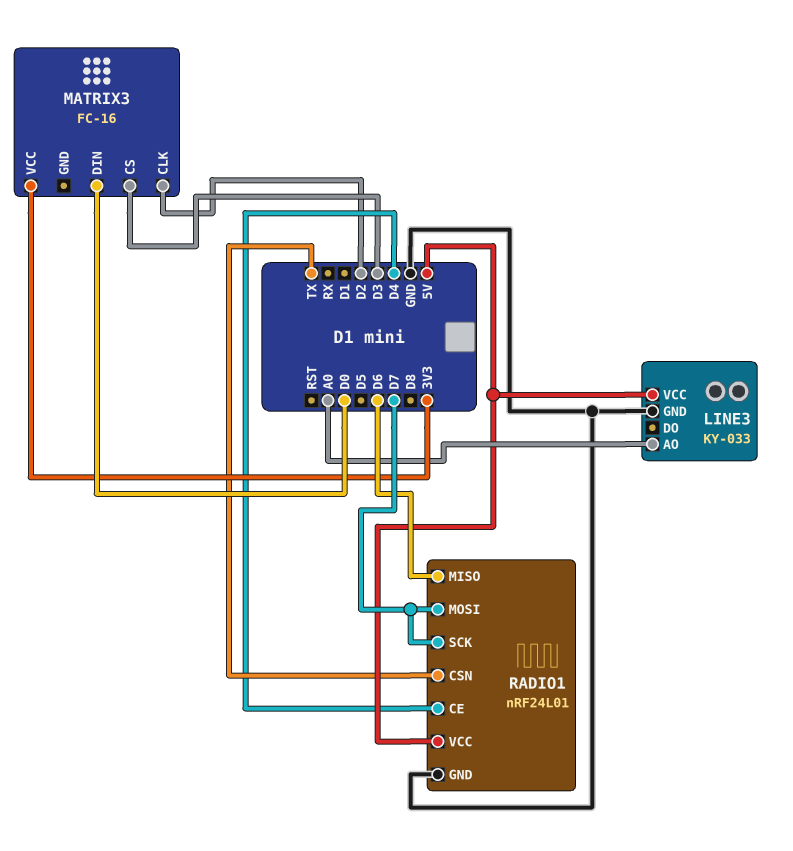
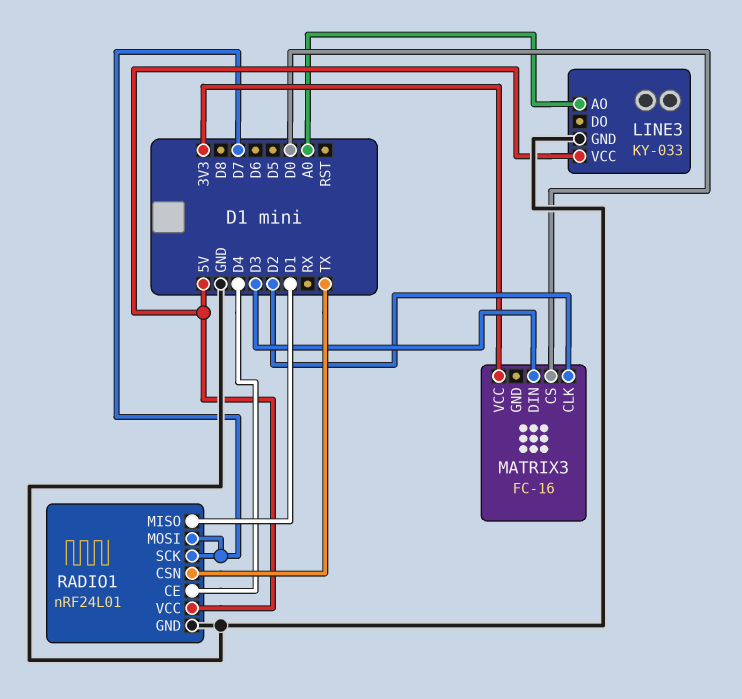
MATRIX3 pin CS: D3 -> D0
MATRIX3 pin DIN: D0 -> D3
RADIO1 pin MISO: D6 -> D1

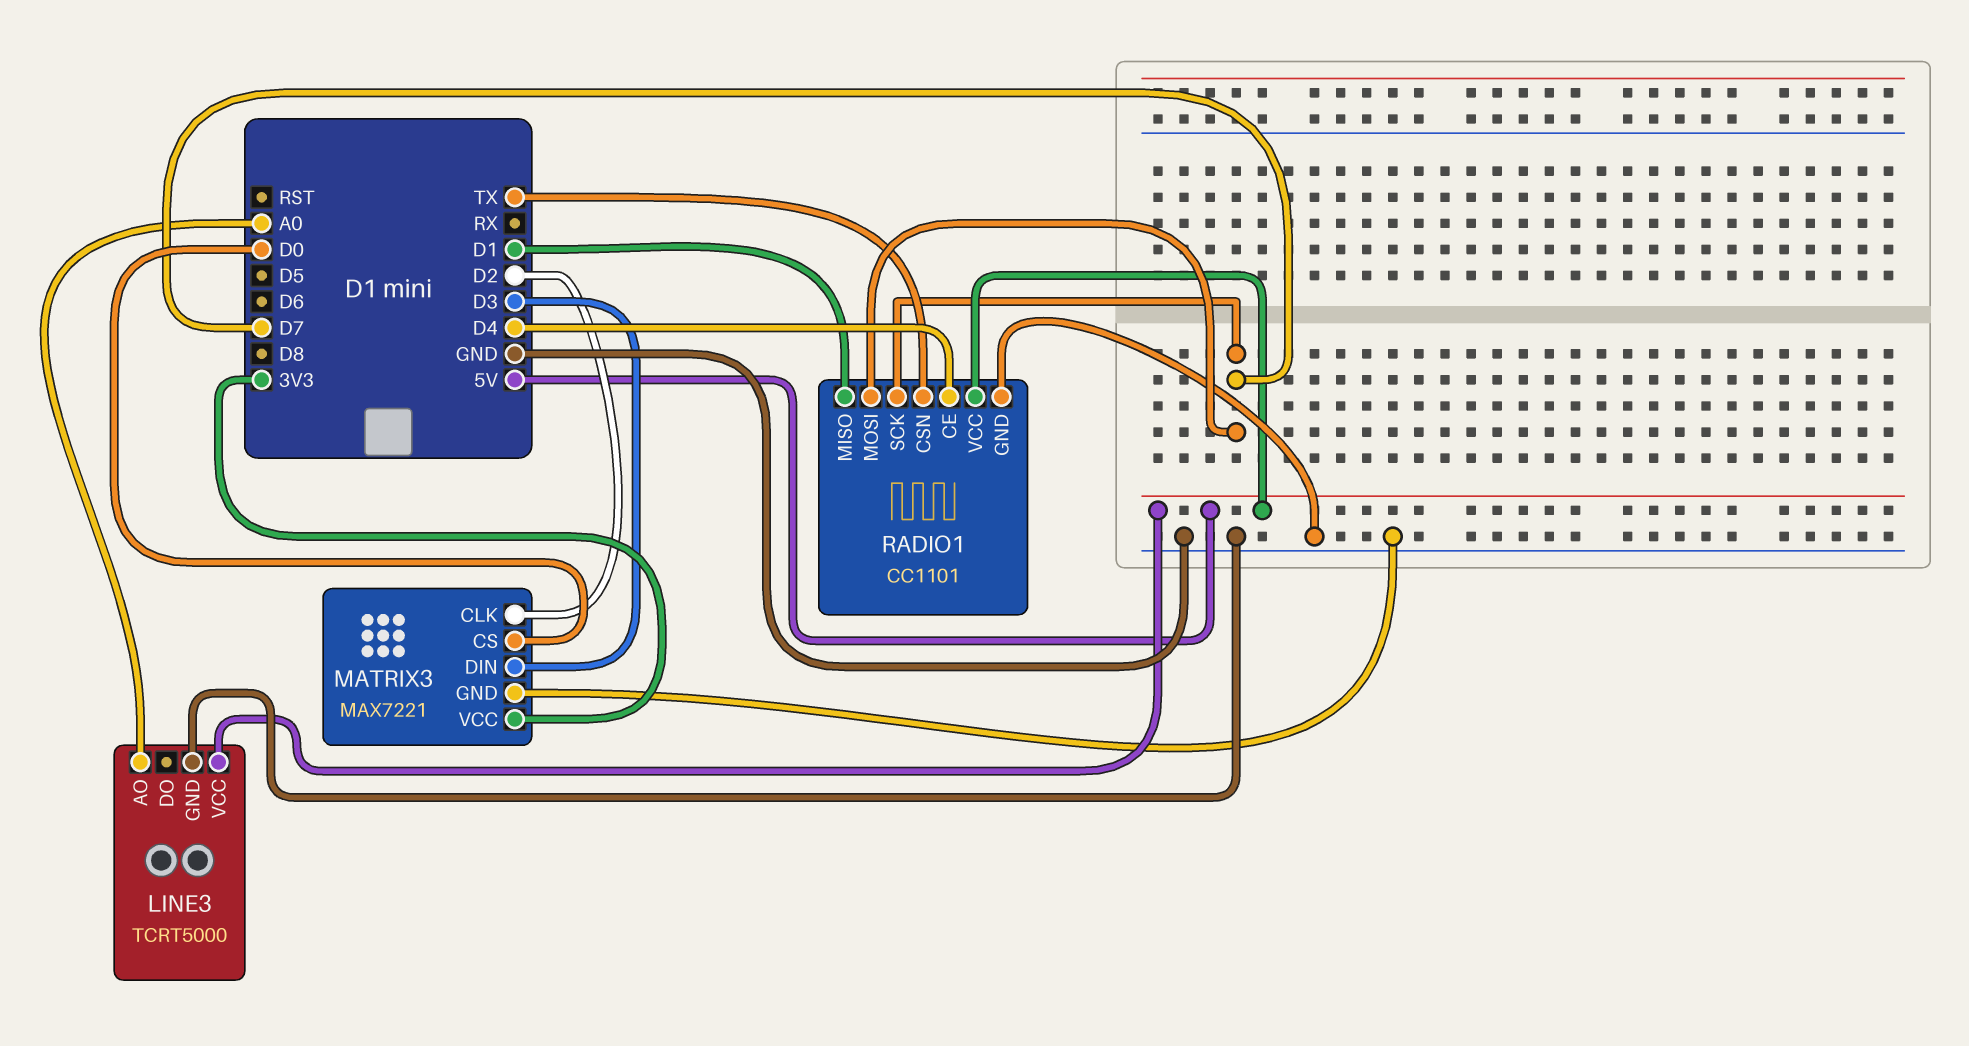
LINE3: KY-033 -> TCRT5000
MATRIX3: FC-16 -> MAX7221
MATRIX3 pin GND: none -> GND
RADIO1: nRF24L01 -> CC1101

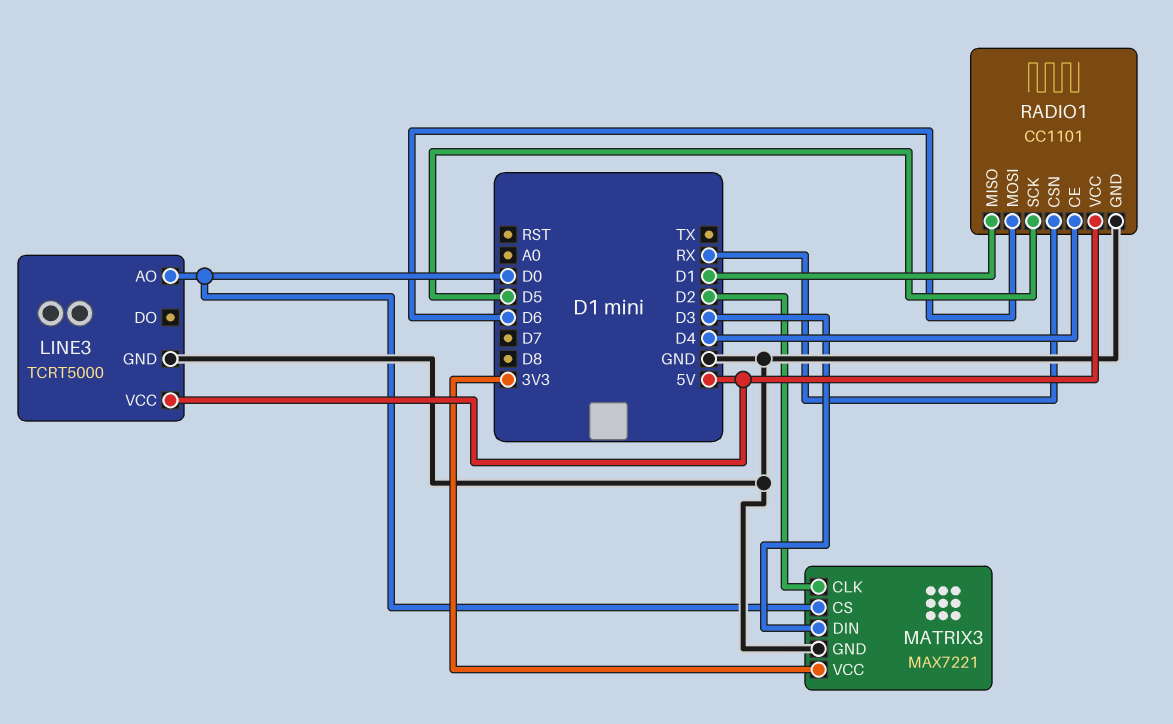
LINE3 pin AO: A0 -> D0
RADIO1 pin CSN: TX -> RX
RADIO1 pin MOSI: D7 -> D6
RADIO1 pin SCK: D7 -> D5

